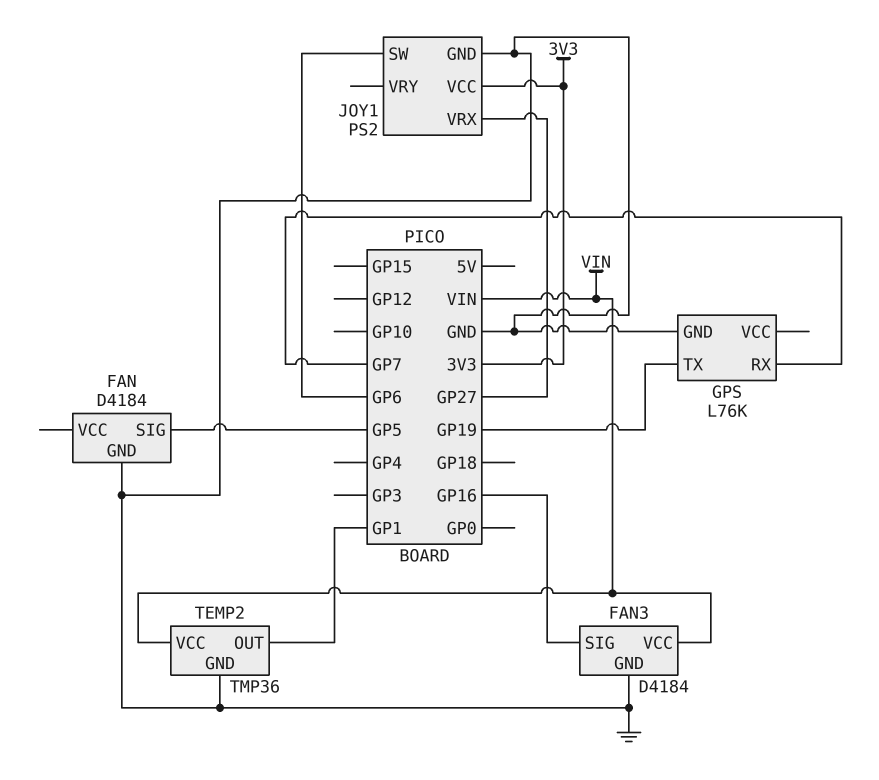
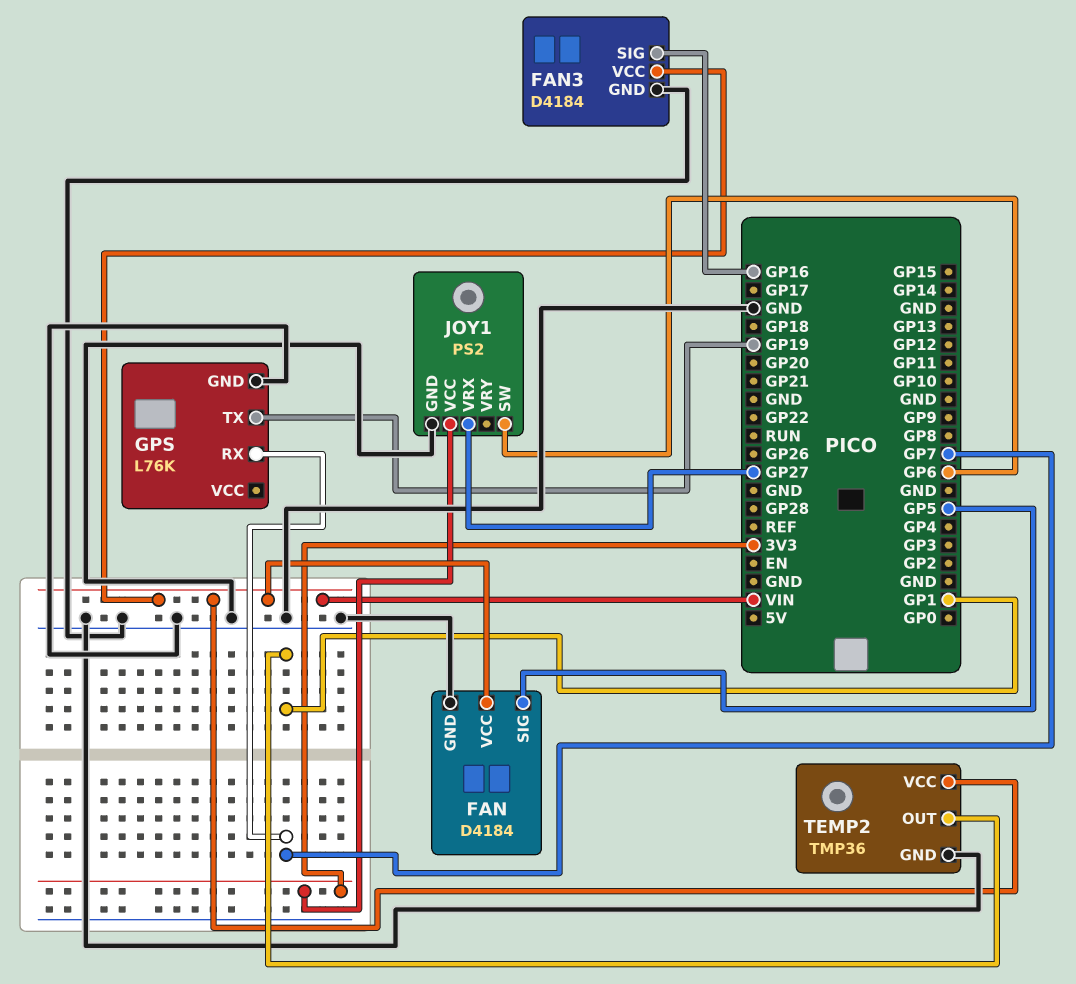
FAN pin VCC: none -> VIN

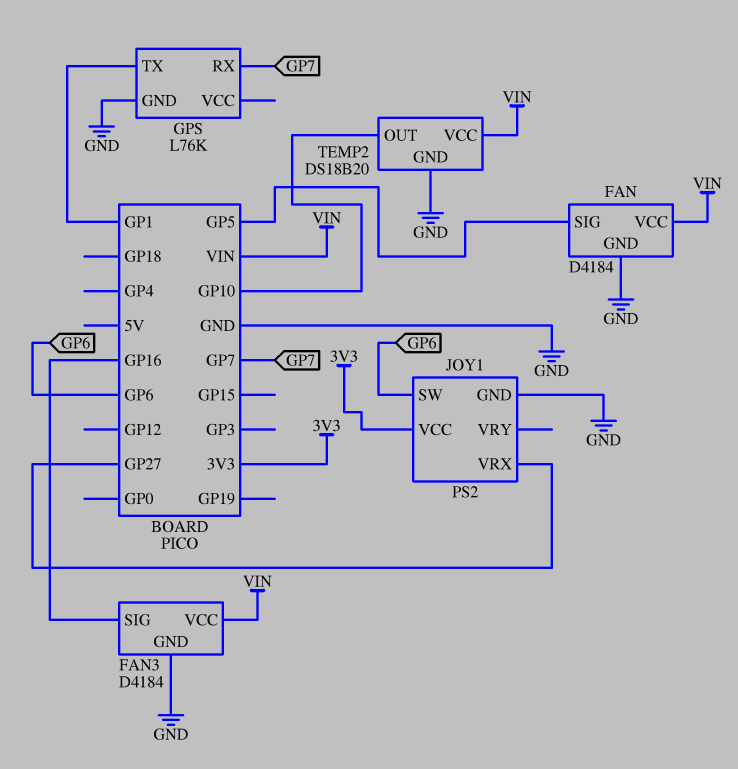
GPS pin TX: GP19 -> GP1
TEMP2: TMP36 -> DS18B20
TEMP2 pin OUT: GP1 -> GP10

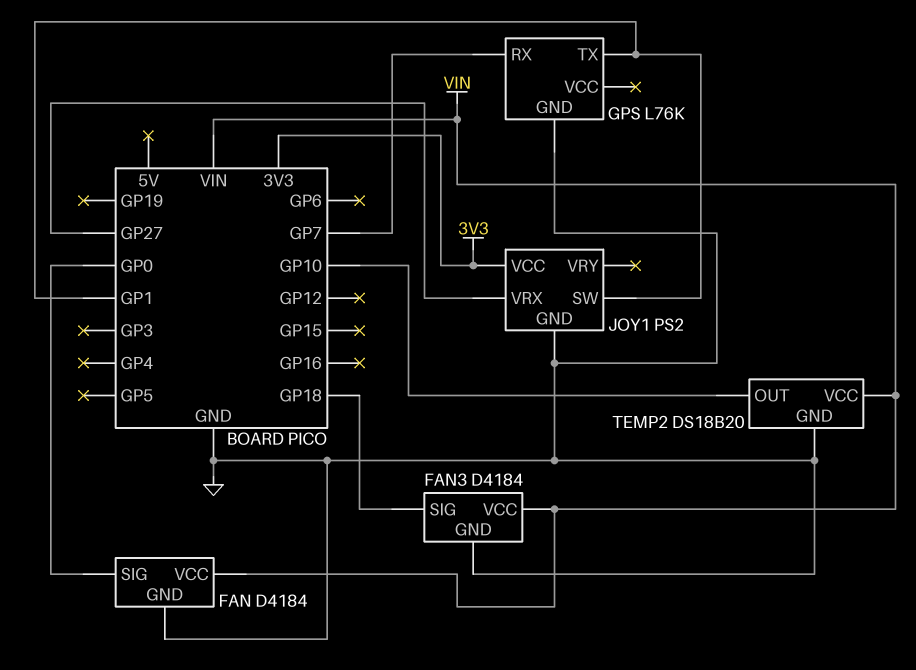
FAN pin SIG: GP5 -> GP0
FAN3 pin SIG: GP16 -> GP18
JOY1 pin SW: GP6 -> GP1

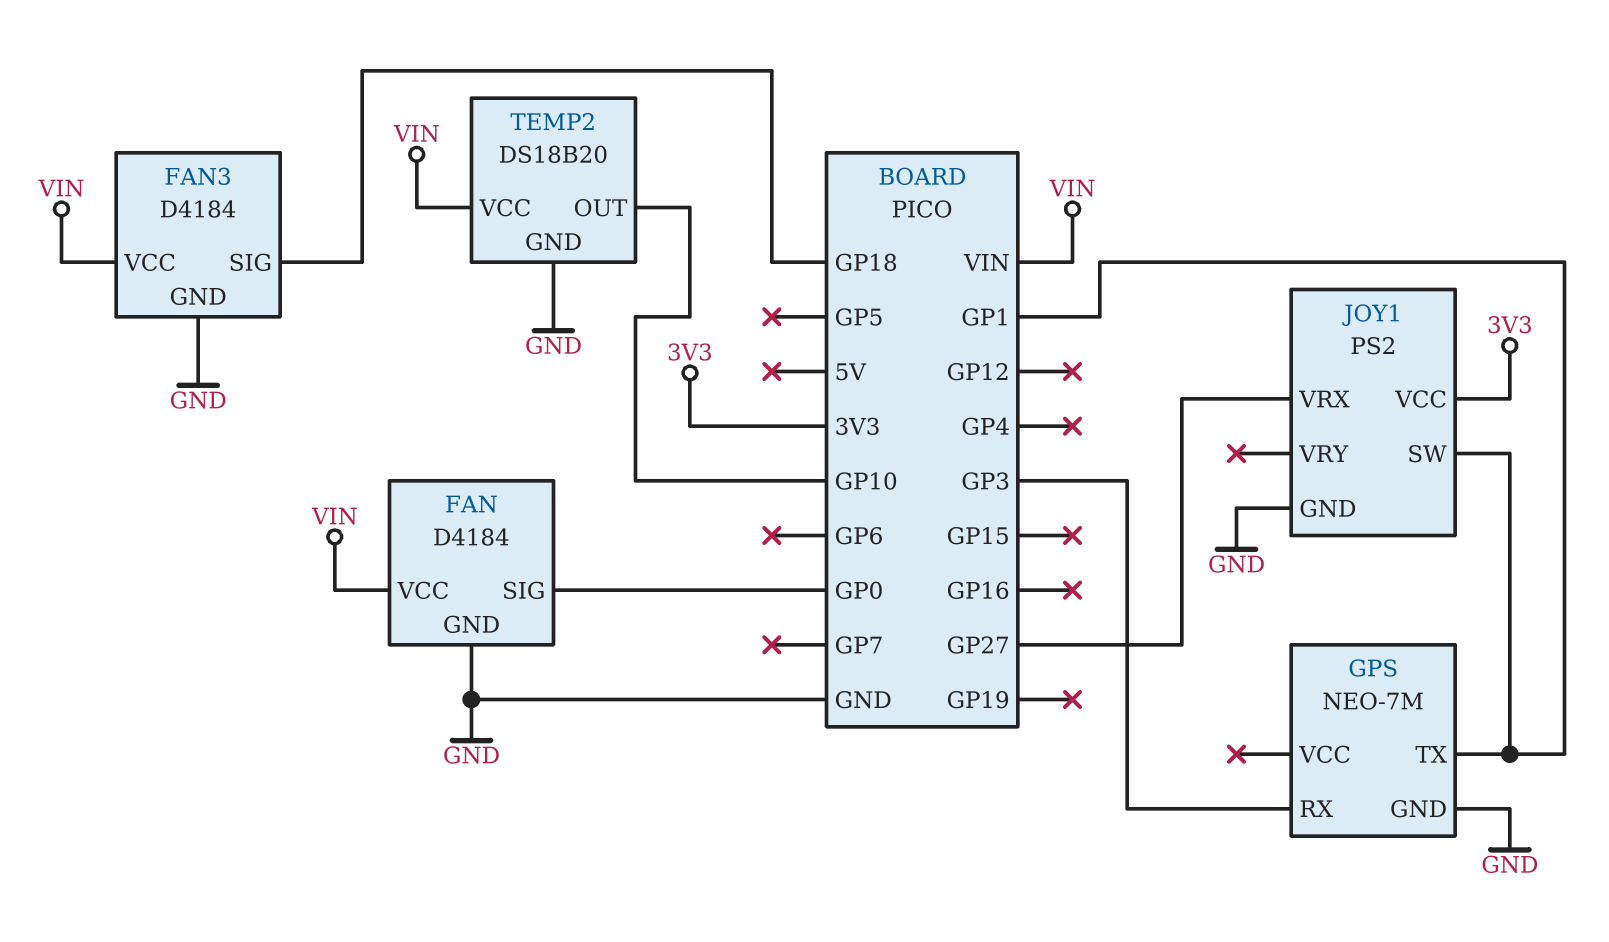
GPS: L76K -> NEO-7M
GPS pin RX: GP7 -> GP3

